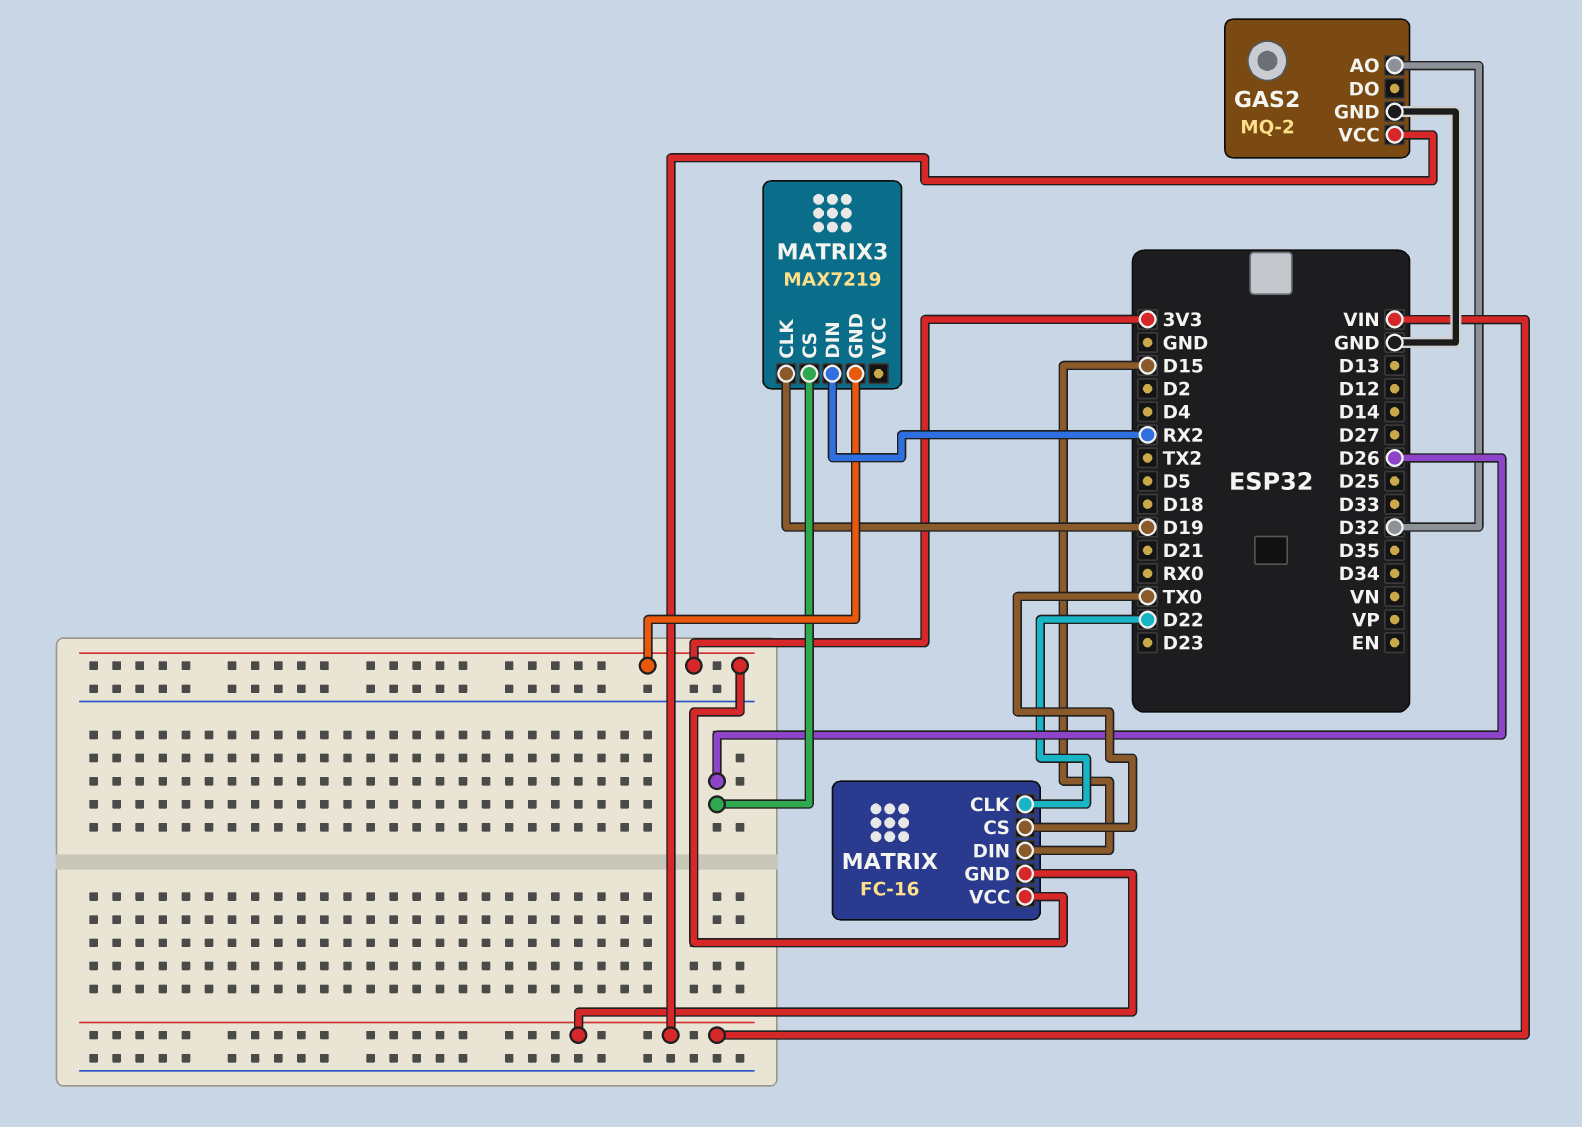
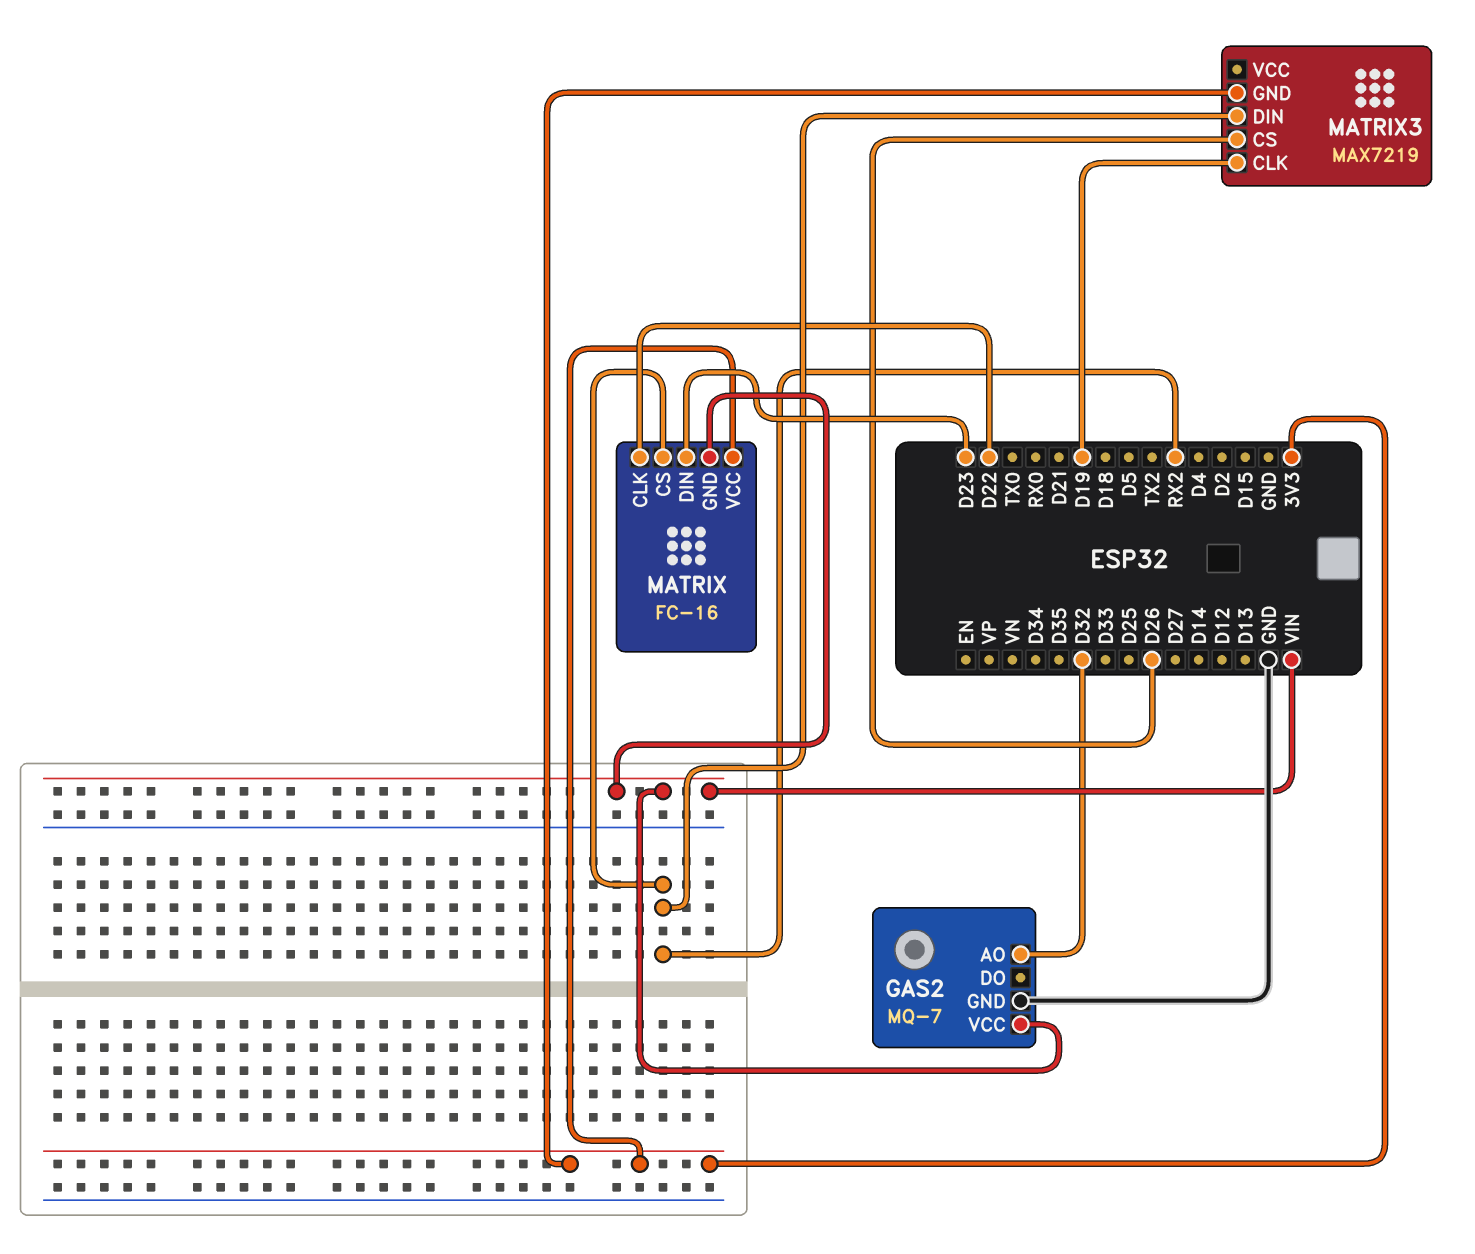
GAS2: MQ-2 -> MQ-7
MATRIX pin CS: TX0 -> RX2
MATRIX pin DIN: D15 -> D23

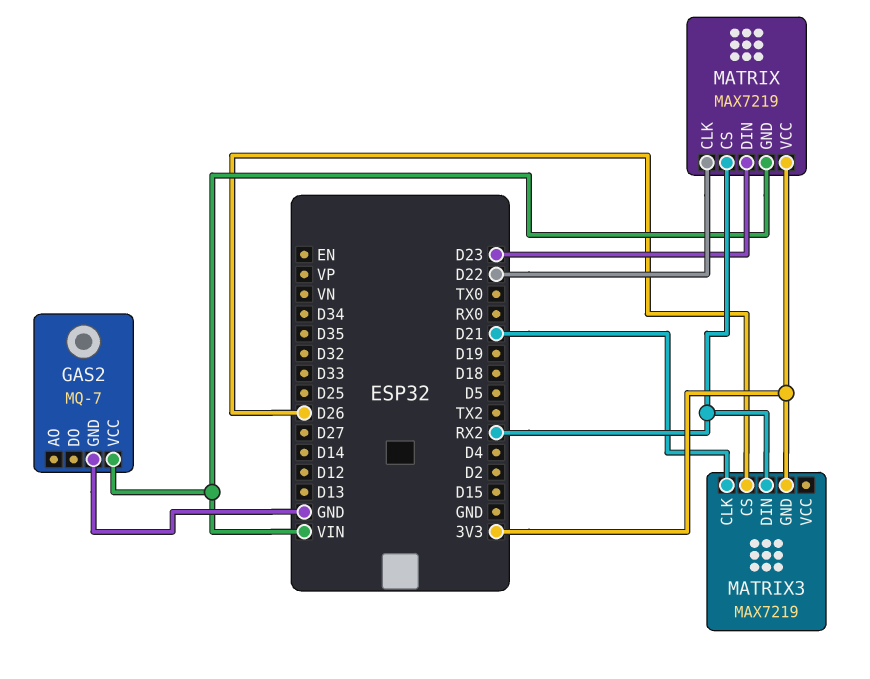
GAS2 pin AO: D32 -> none
MATRIX: FC-16 -> MAX7219
MATRIX3 pin CLK: D19 -> D21

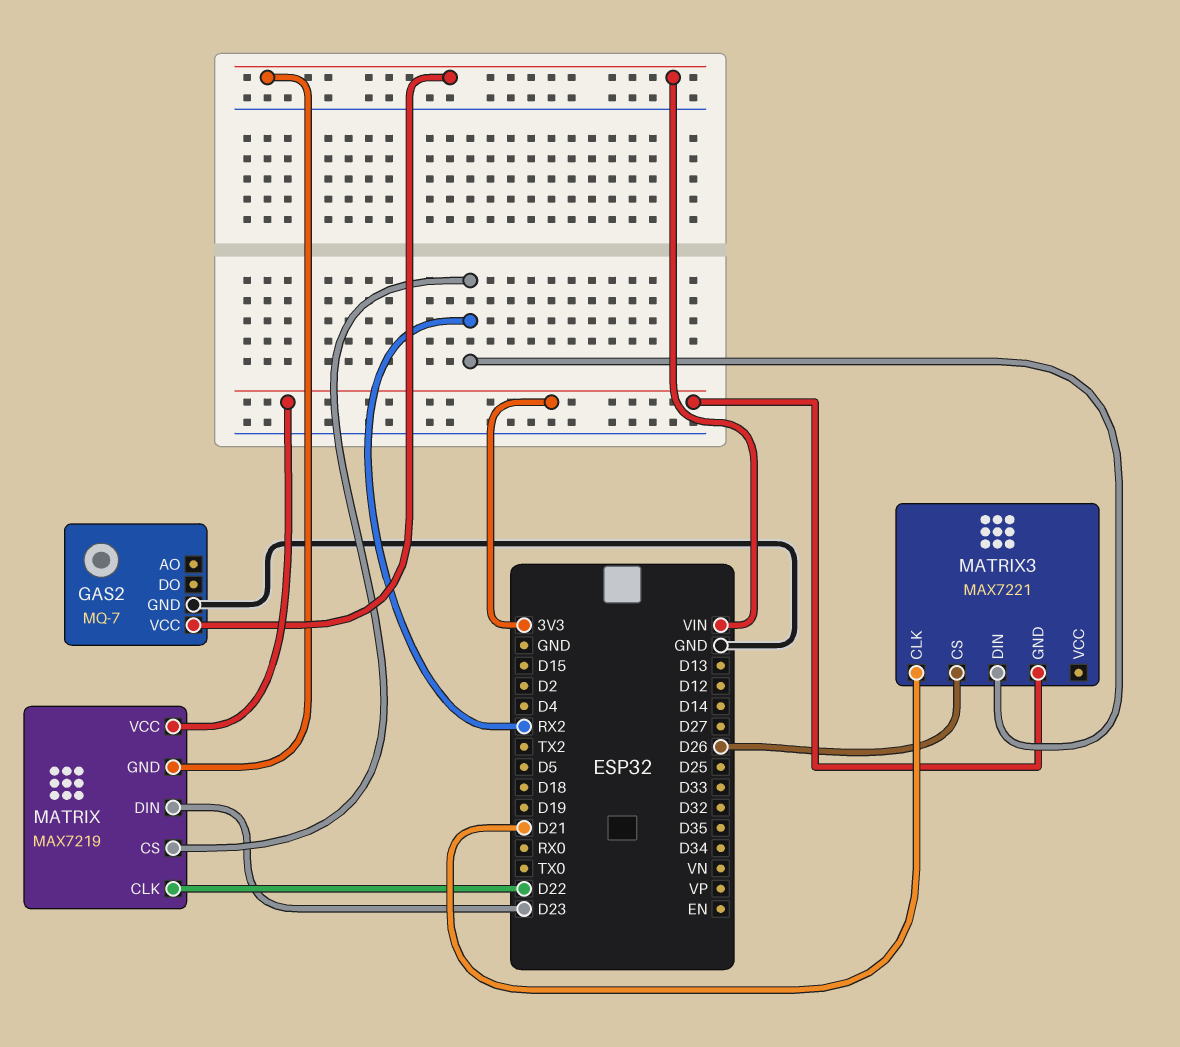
MATRIX3: MAX7219 -> MAX7221

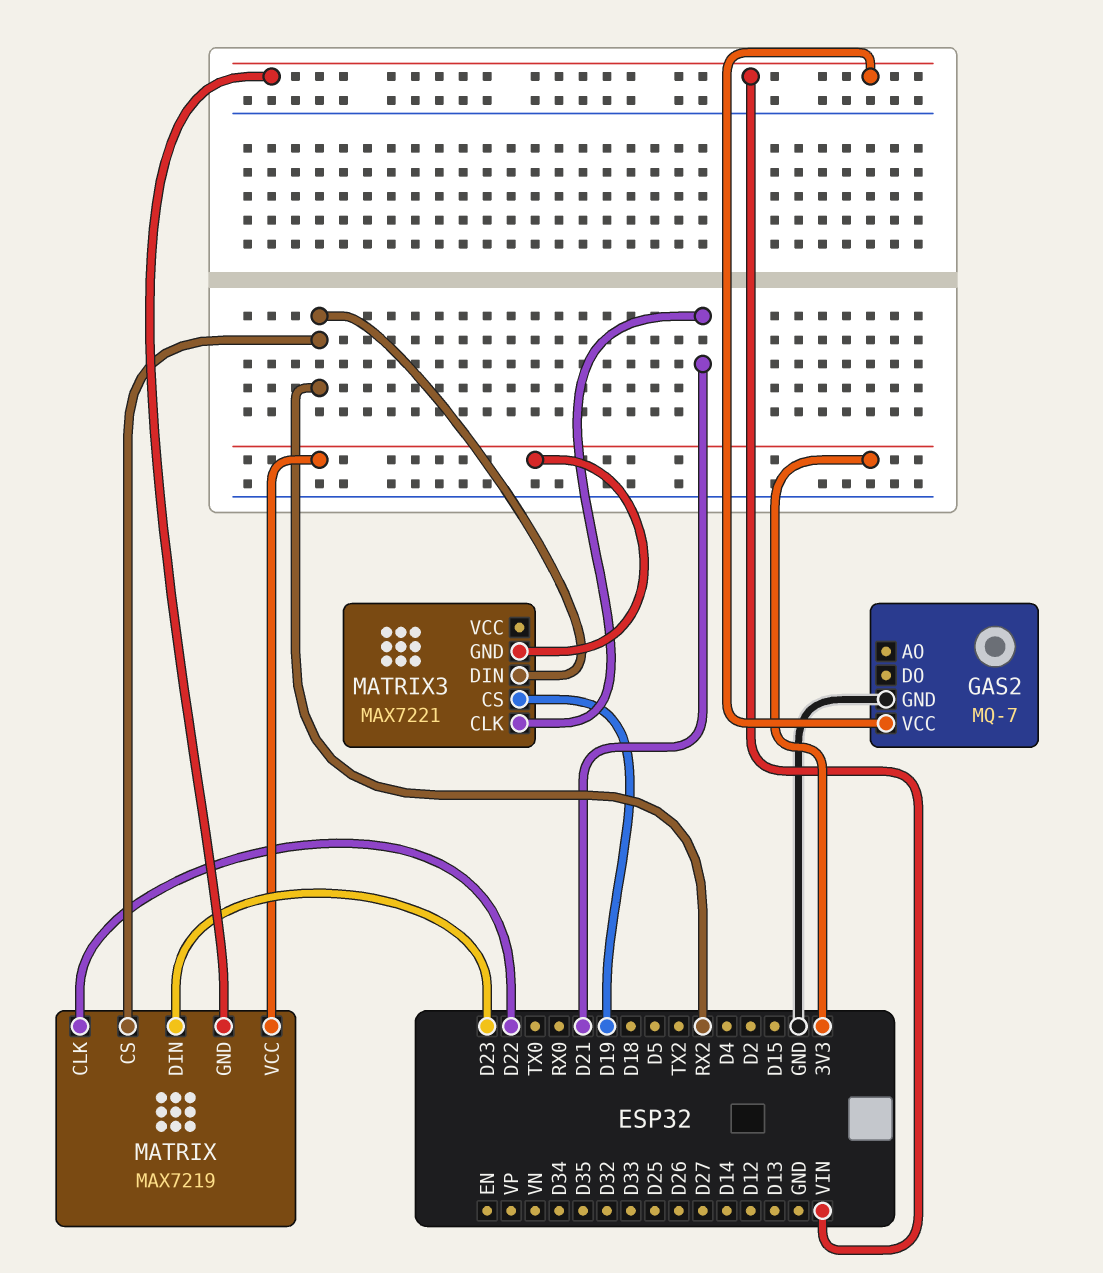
MATRIX3 pin CS: D26 -> D19

